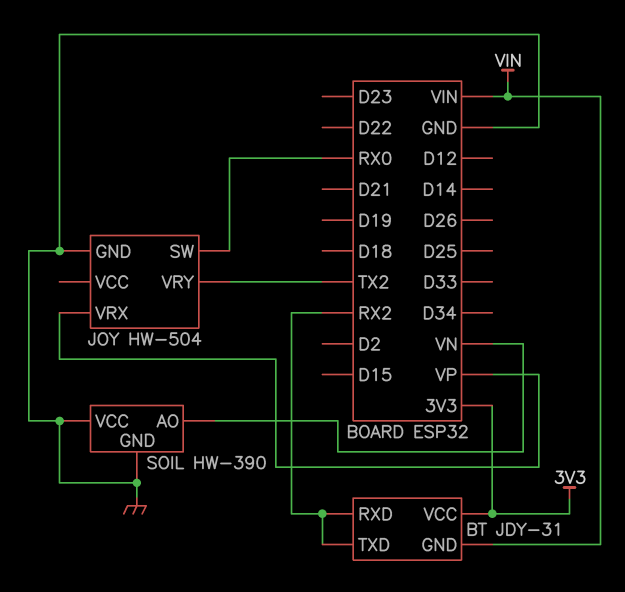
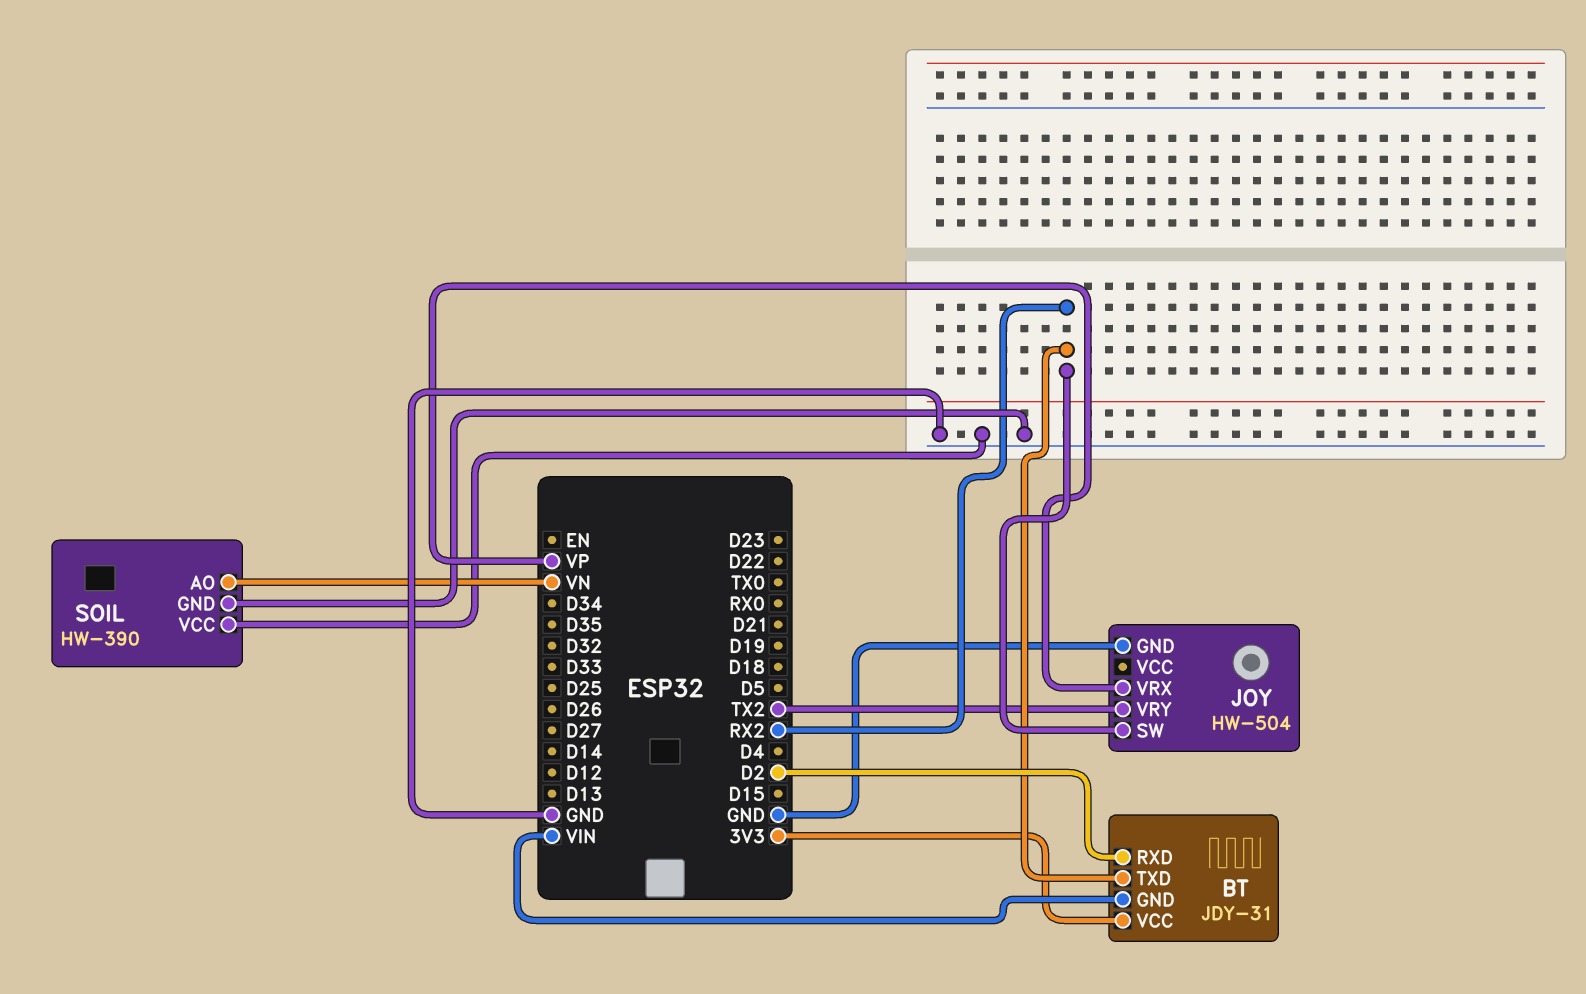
BT pin RXD: RX2 -> D2
JOY pin SW: RX0 -> RX2

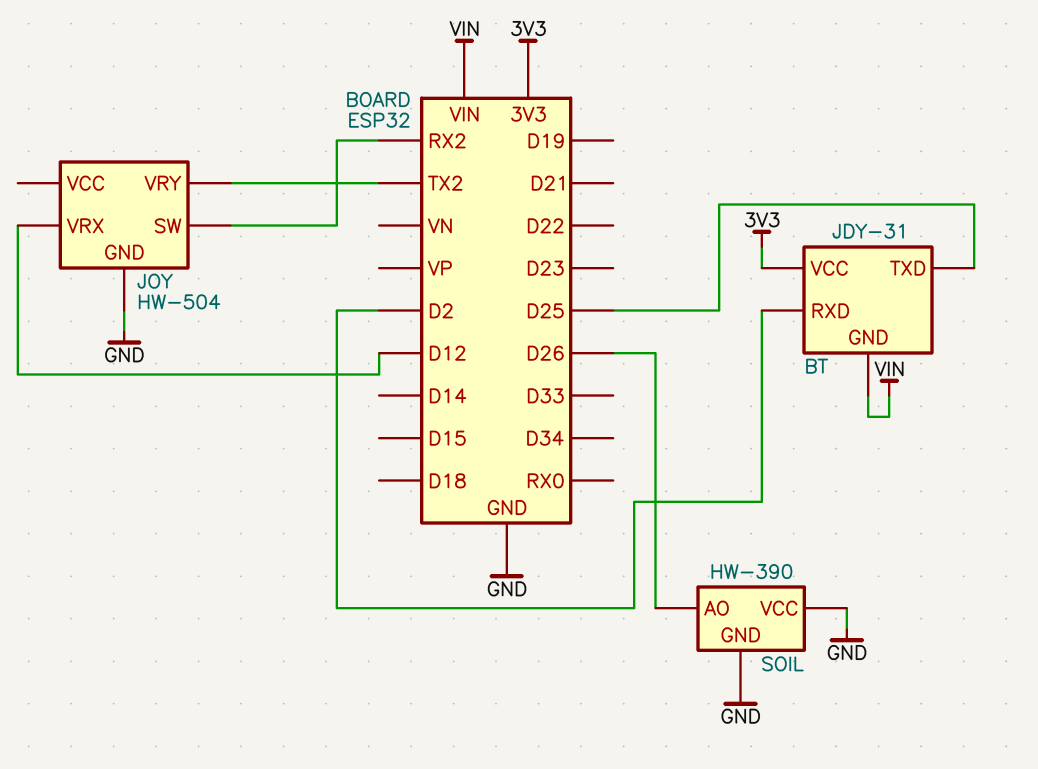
BT pin TXD: RX2 -> D25
JOY pin VRX: VP -> D12
SOIL pin AO: VN -> D26

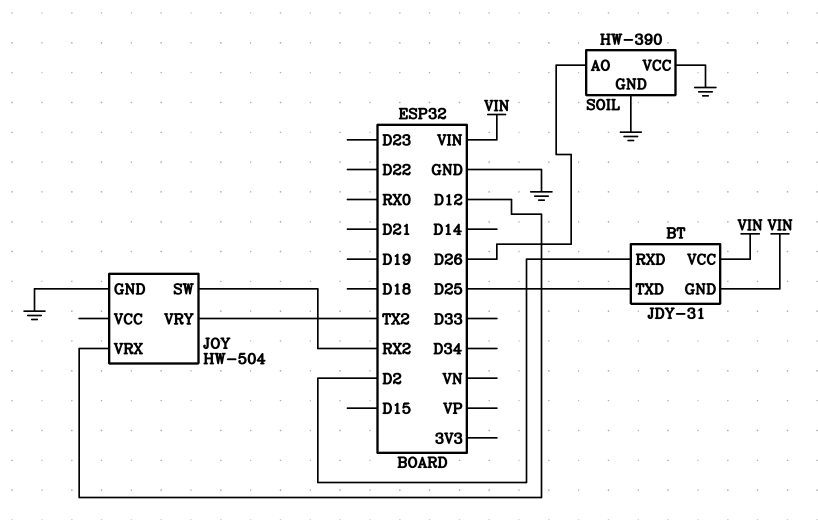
BT pin VCC: 3V3 -> VIN

